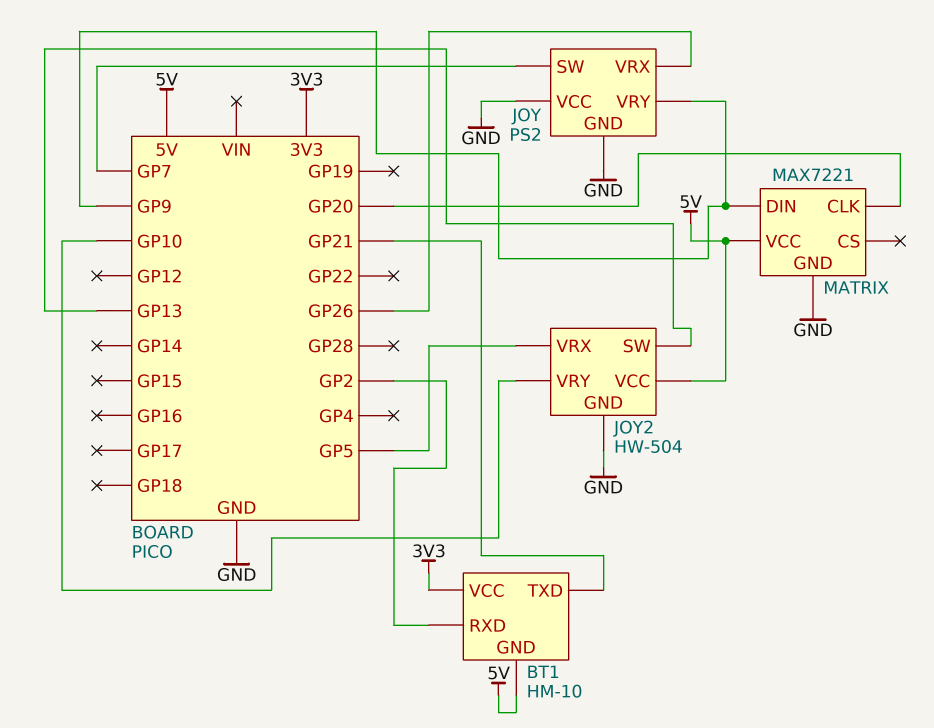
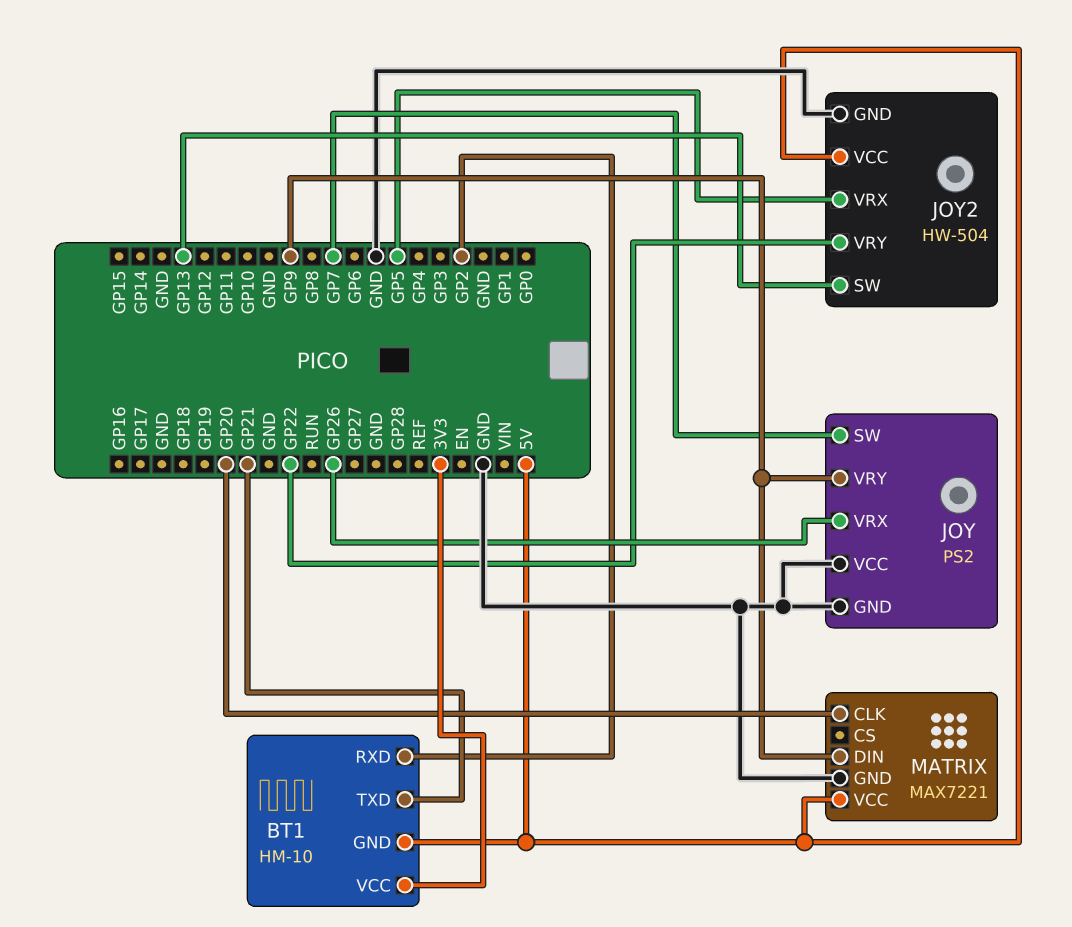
JOY2 pin VRY: GP10 -> GP22

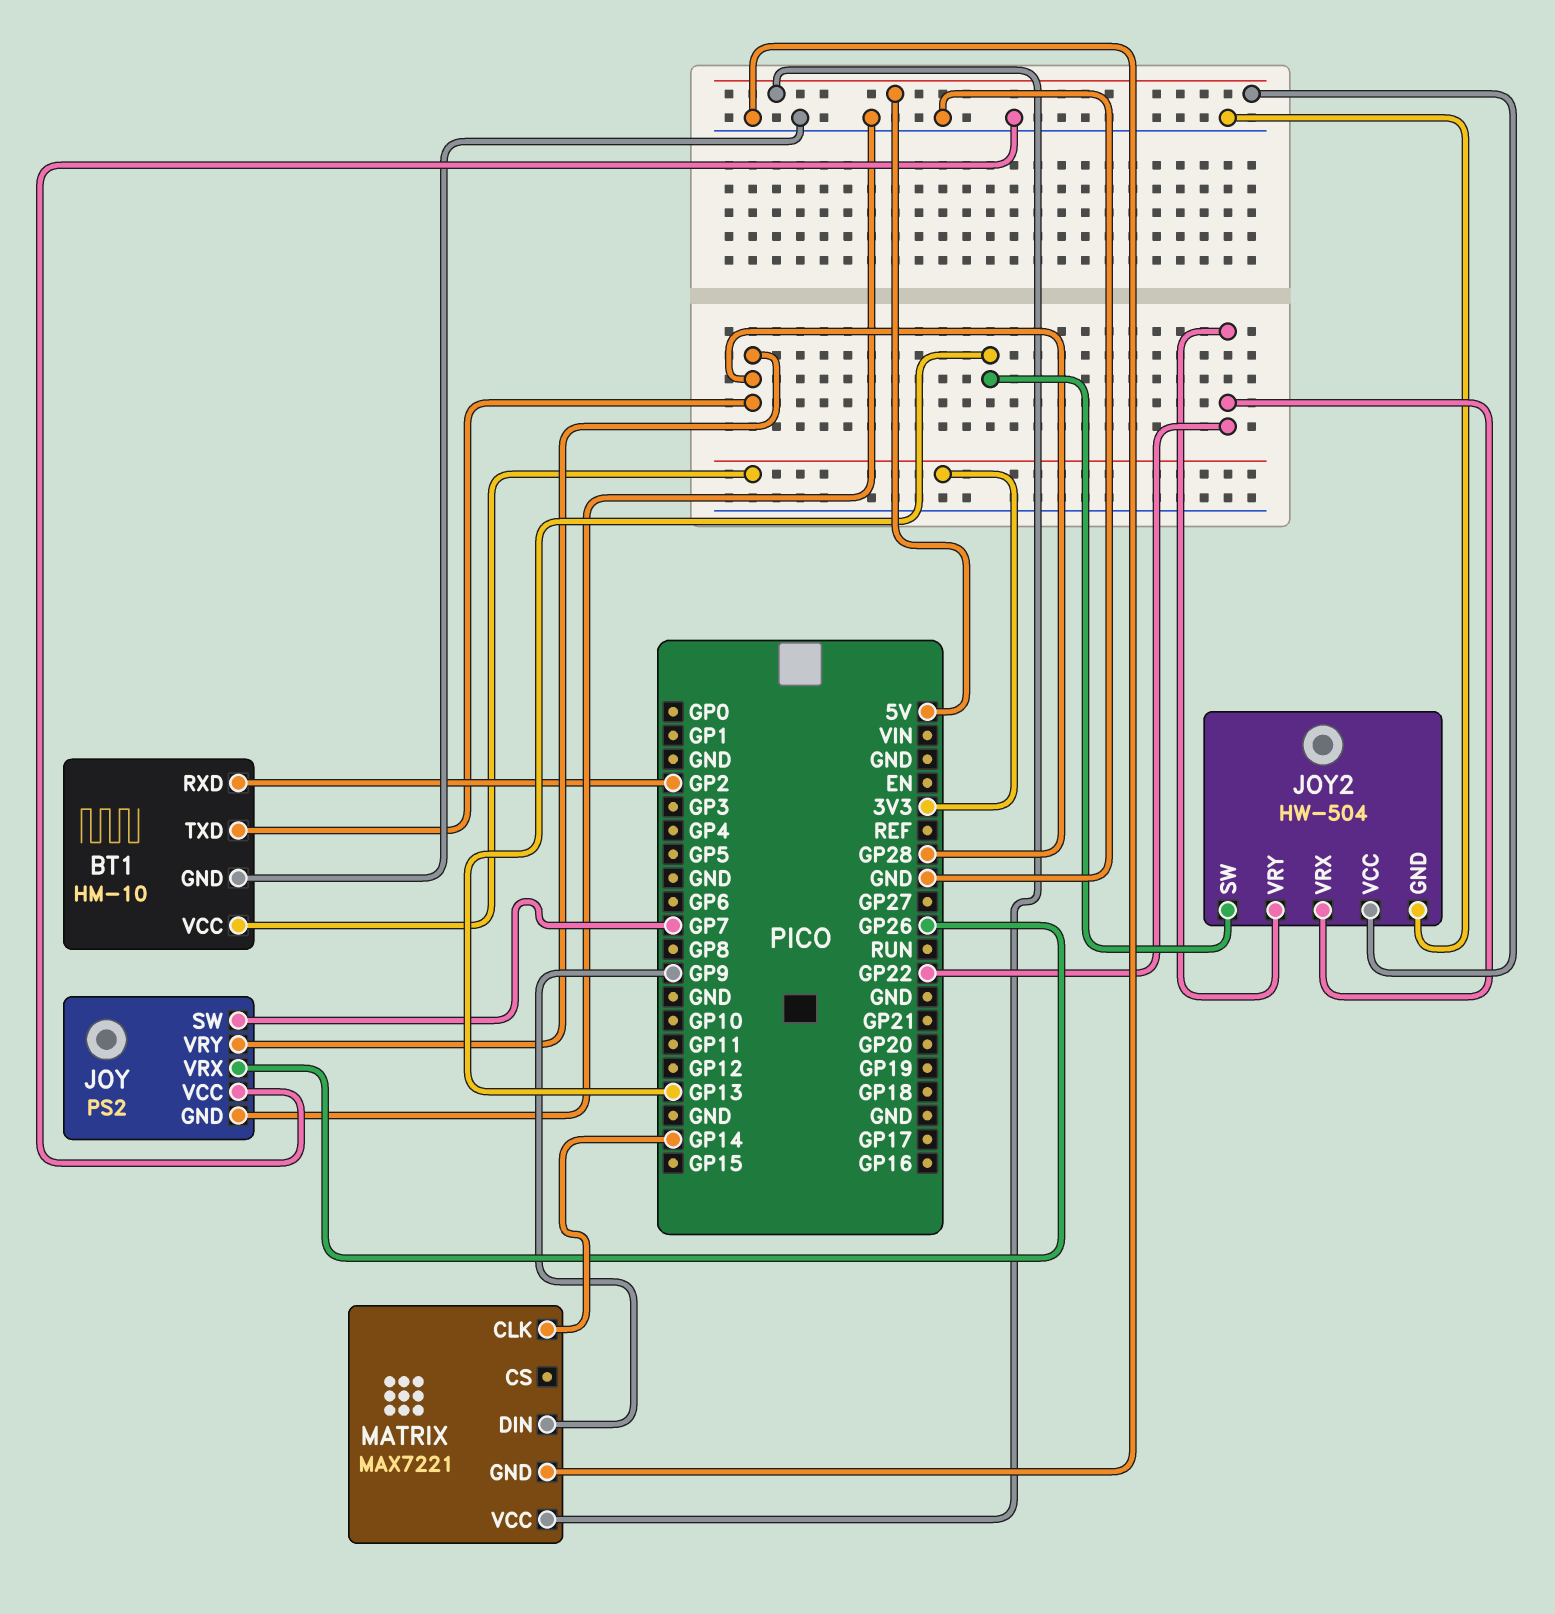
BT1 pin GND: 5V -> GND
BT1 pin TXD: GP21 -> GP28
JOY pin VRY: GP9 -> GP28
JOY2 pin VRX: GP5 -> GP22
MATRIX pin CLK: GP20 -> GP14

